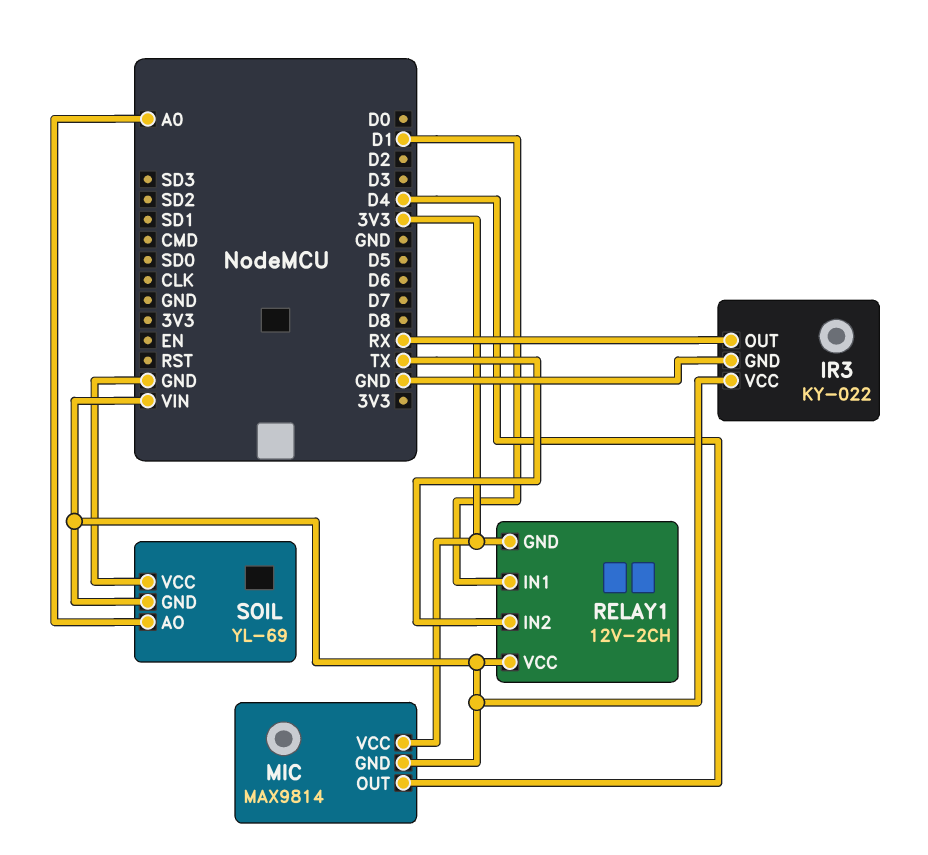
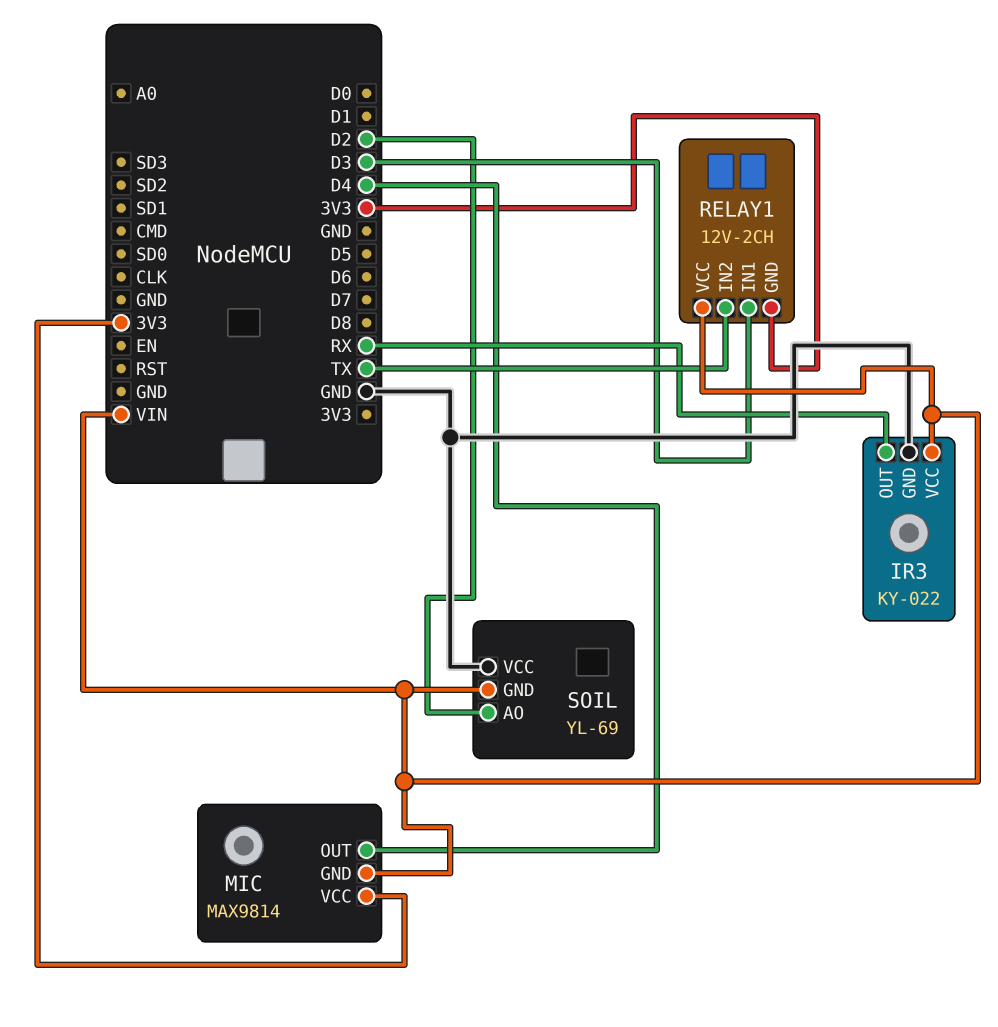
RELAY1 pin IN1: D1 -> D3
SOIL pin AO: A0 -> D2

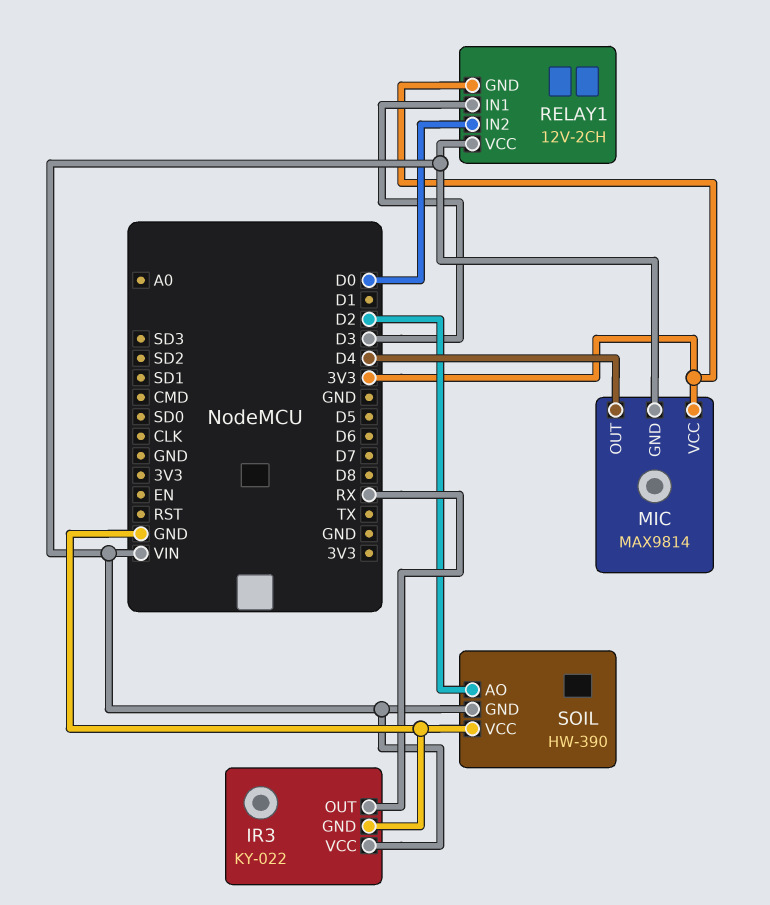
RELAY1 pin IN2: TX -> D0
SOIL: YL-69 -> HW-390

